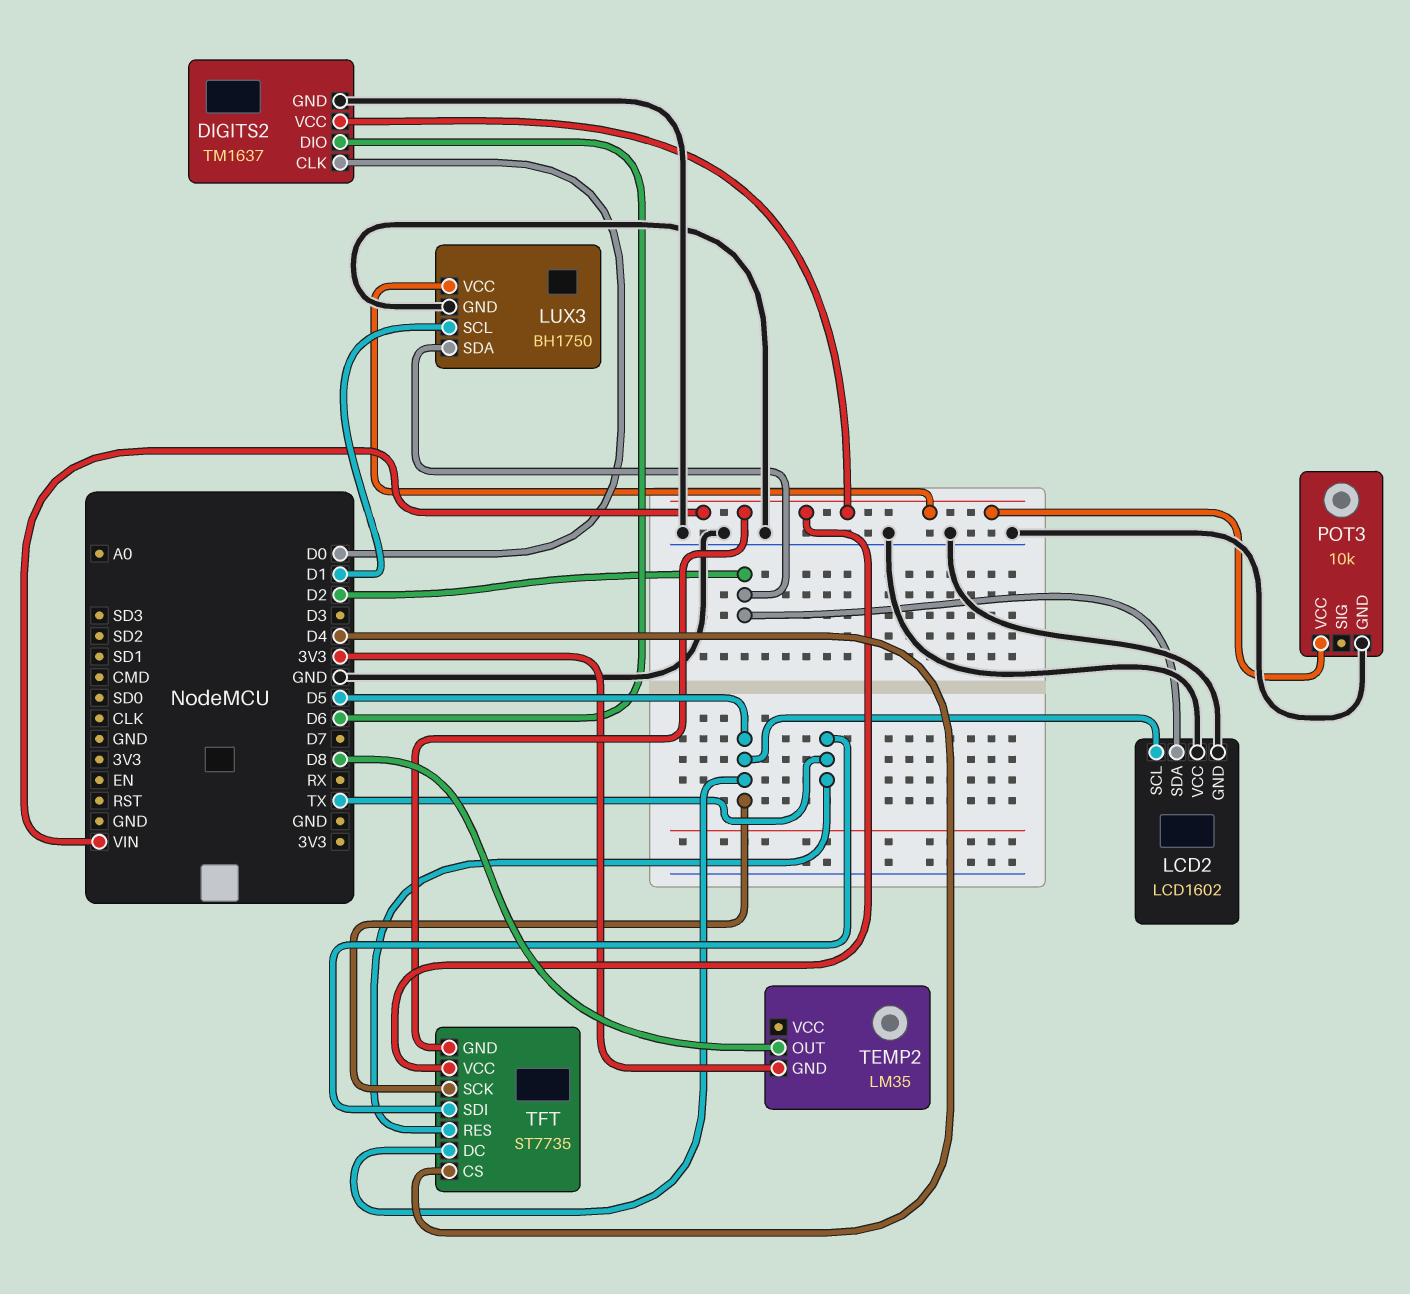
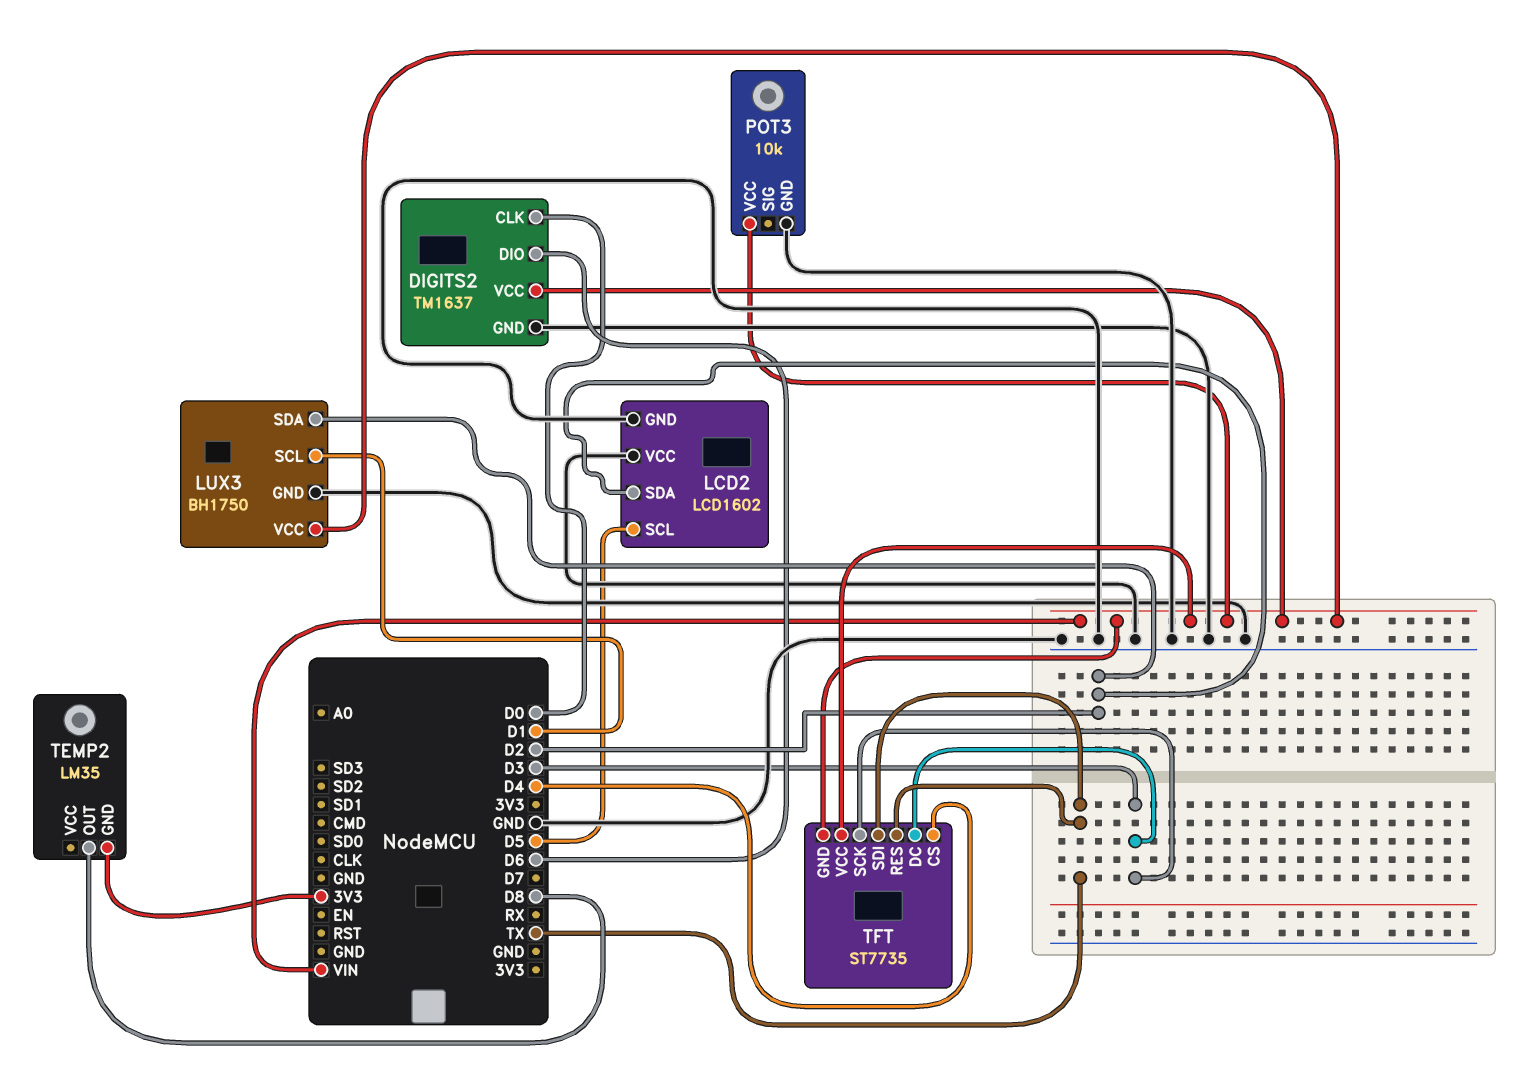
TFT pin DC: D5 -> D3
TFT pin SCK: D5 -> D3

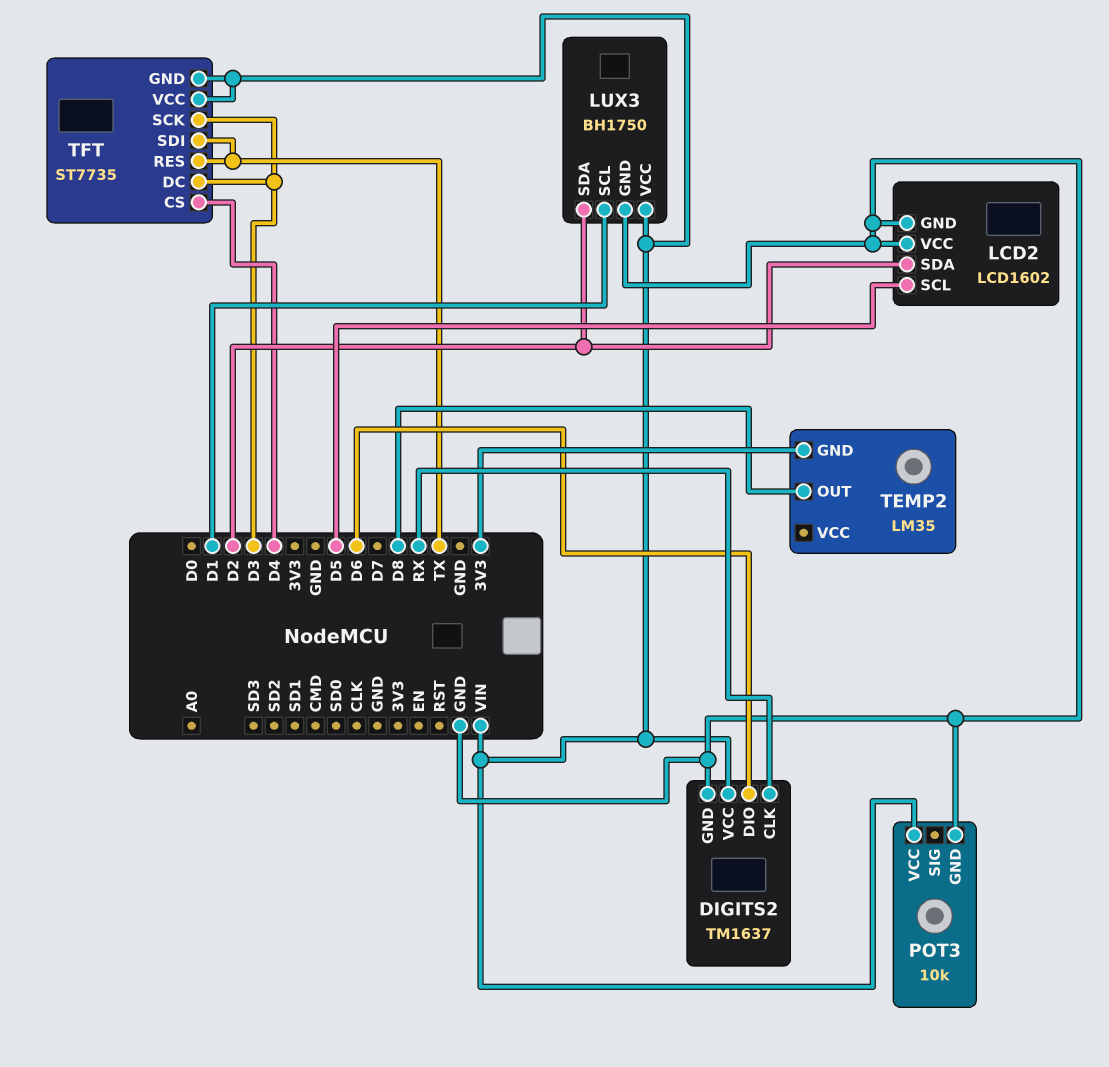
DIGITS2 pin CLK: D0 -> RX

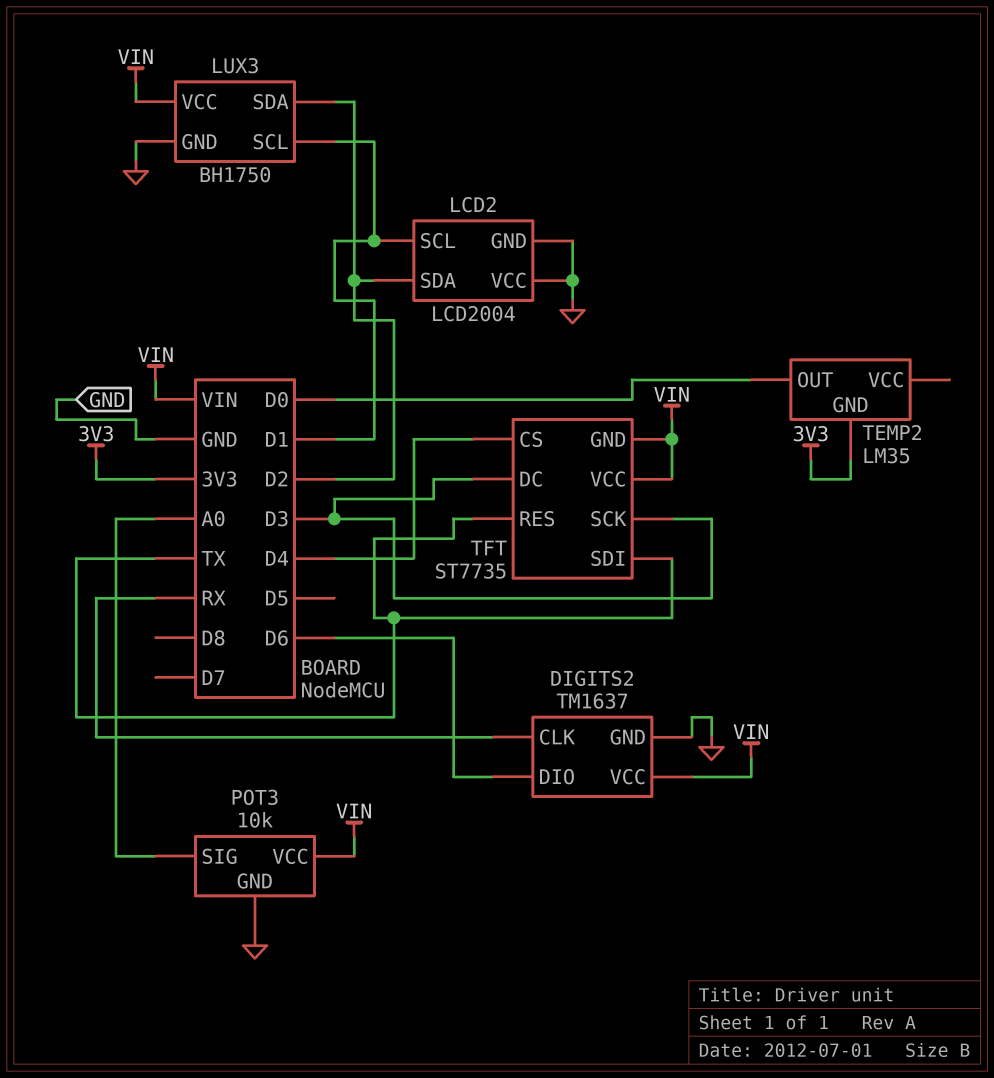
LCD2: LCD1602 -> LCD2004
LCD2 pin SCL: D5 -> D1
POT3 pin SIG: none -> A0
TEMP2 pin OUT: D8 -> D0

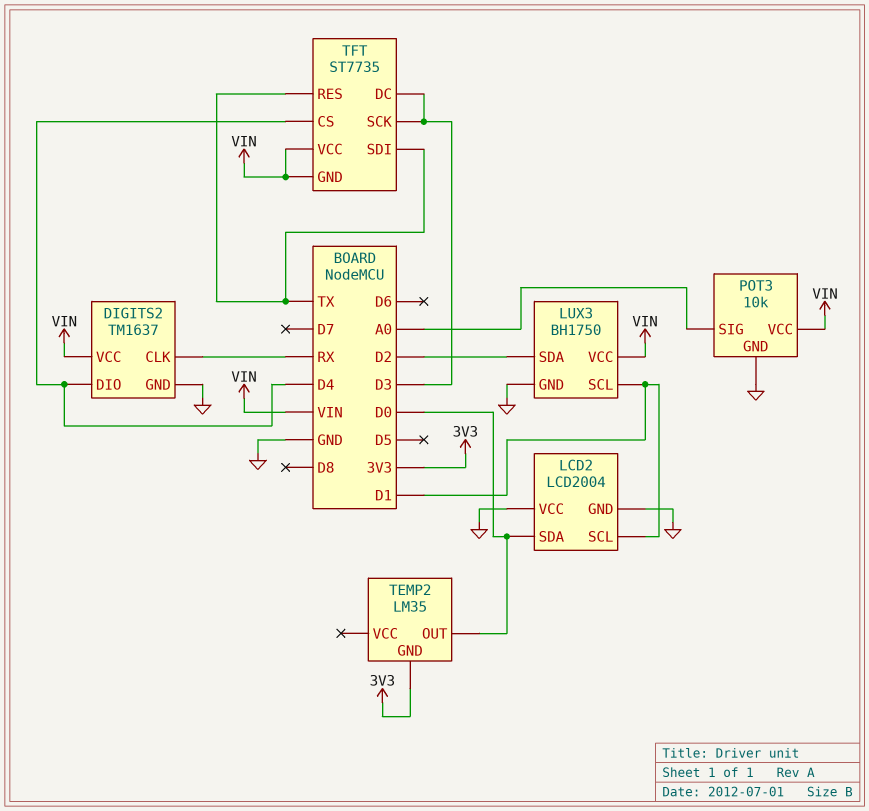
DIGITS2 pin DIO: D6 -> D4
LCD2 pin SDA: D2 -> D0

